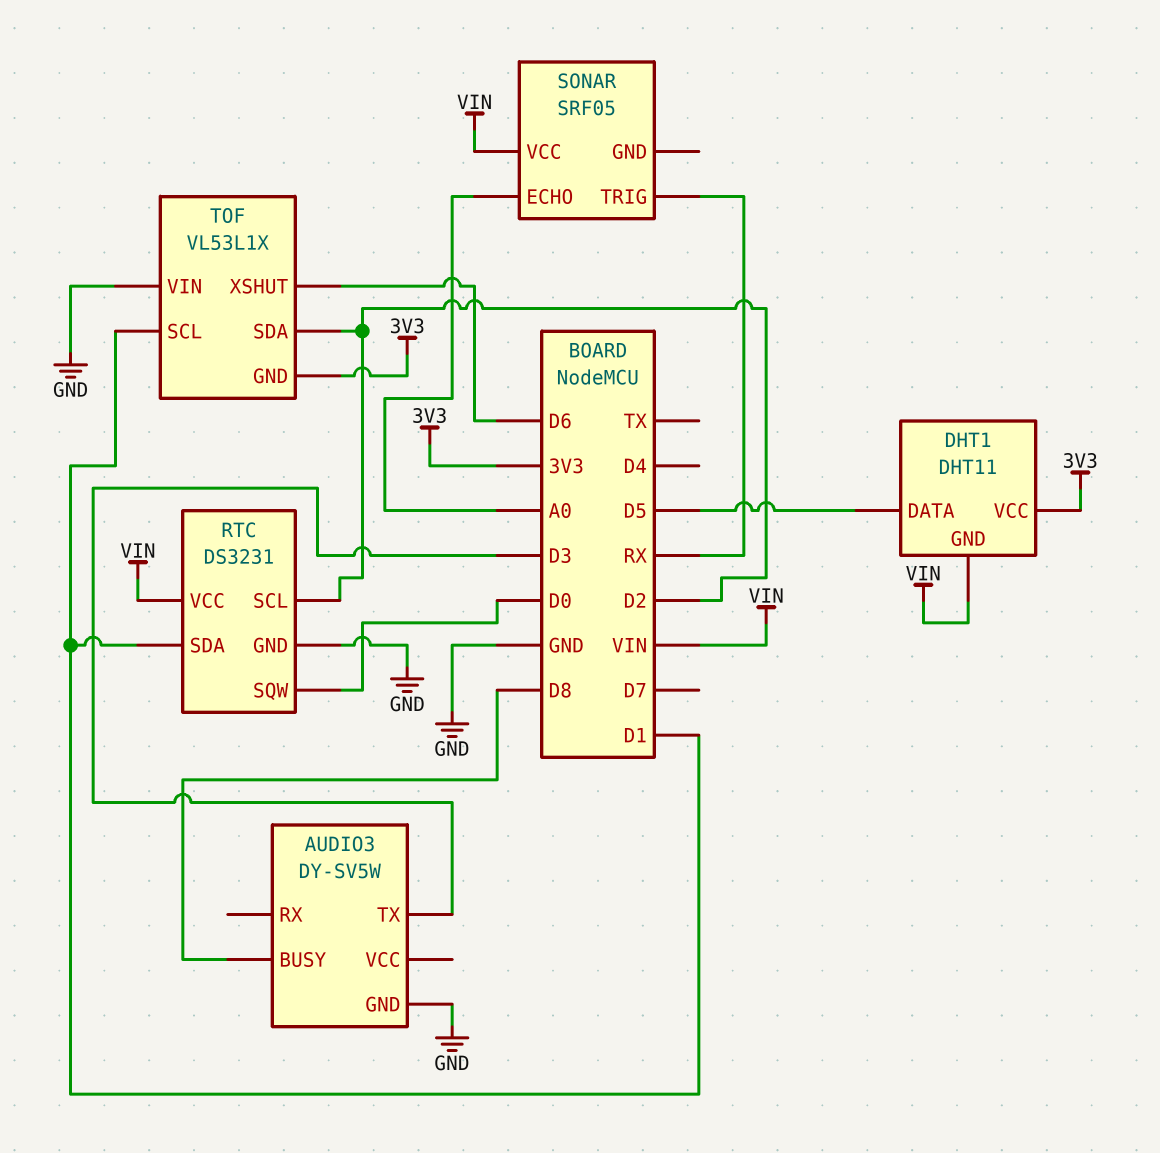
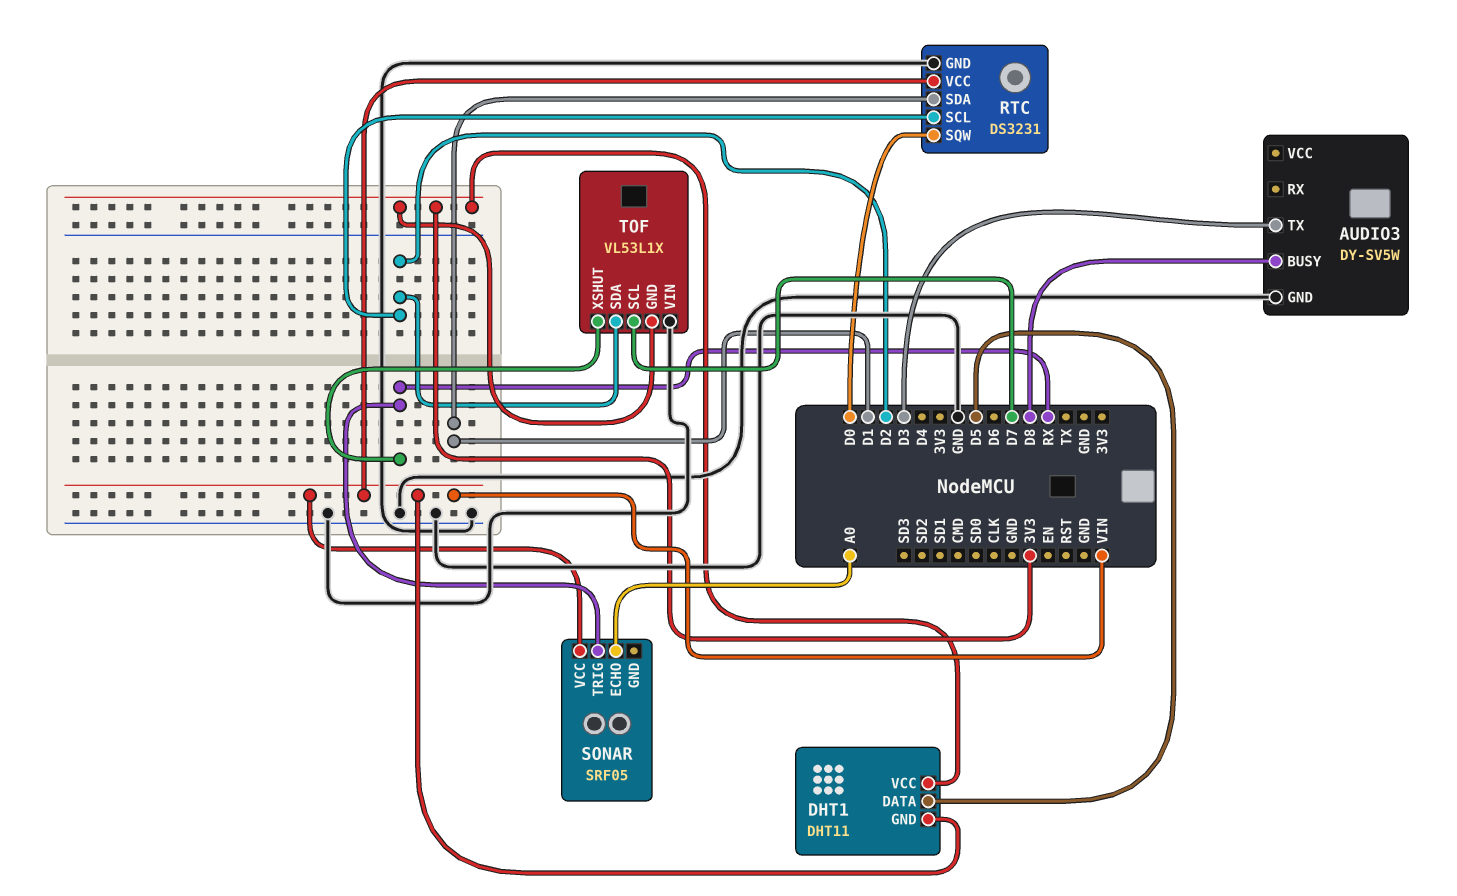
TOF pin SCL: D1 -> D7
TOF pin XSHUT: D6 -> RX

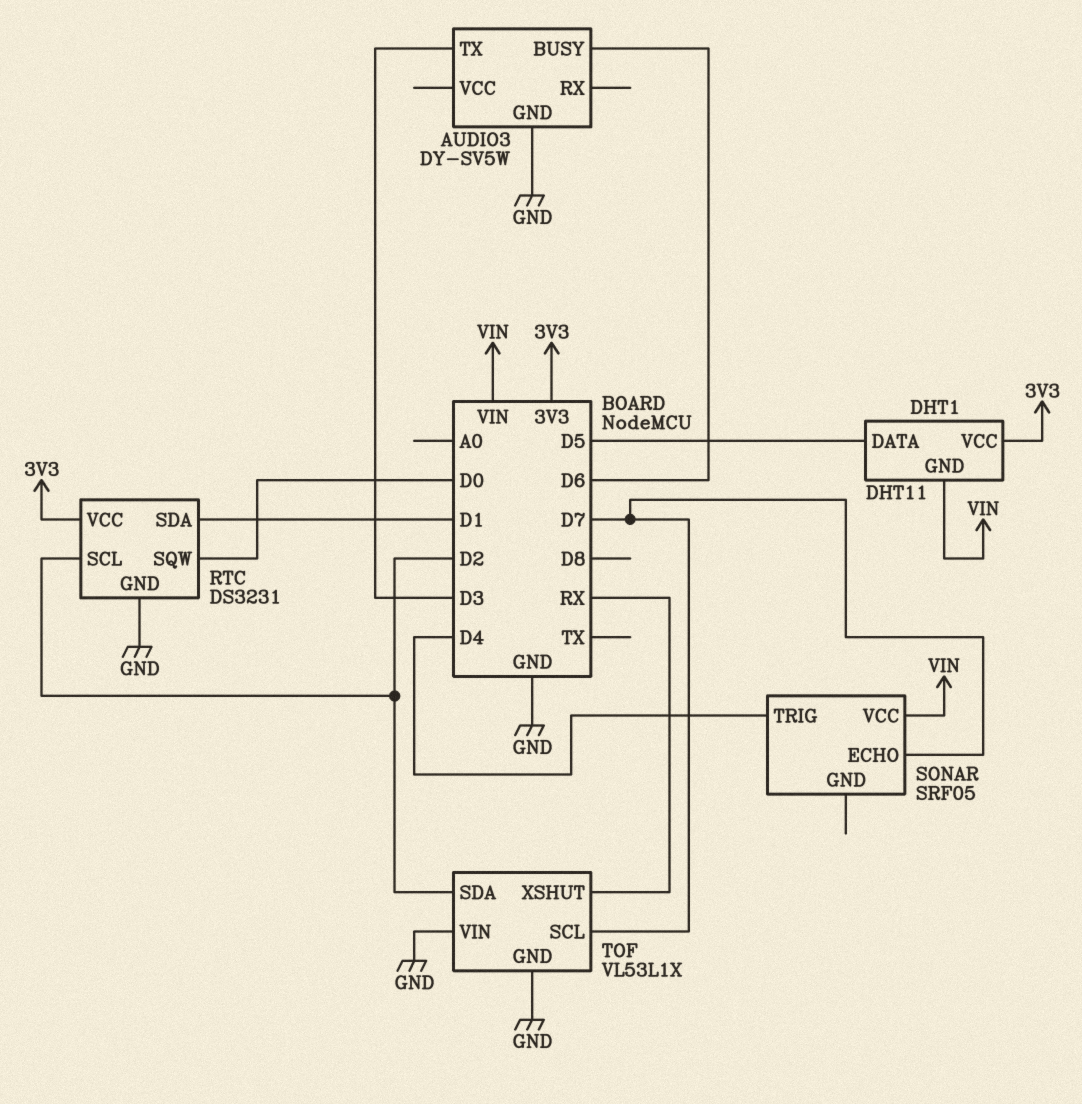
AUDIO3 pin BUSY: D8 -> D6
RTC pin VCC: VIN -> 3V3
SONAR pin ECHO: A0 -> D7
SONAR pin TRIG: RX -> D4
TOF pin GND: 3V3 -> GND

